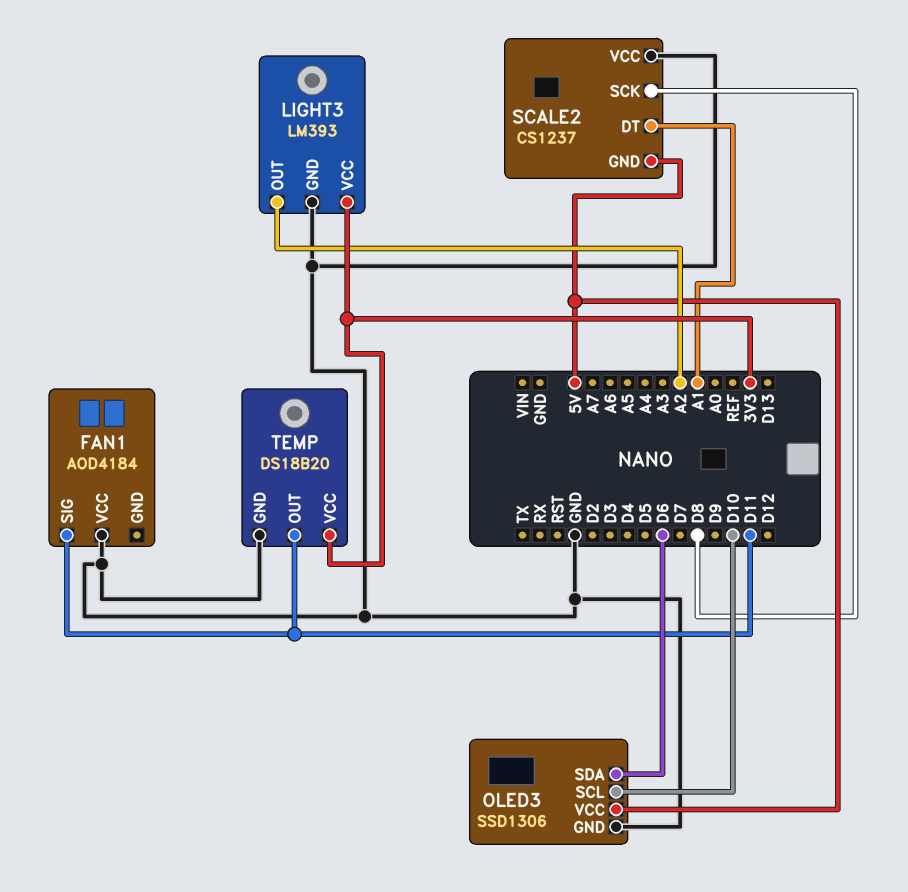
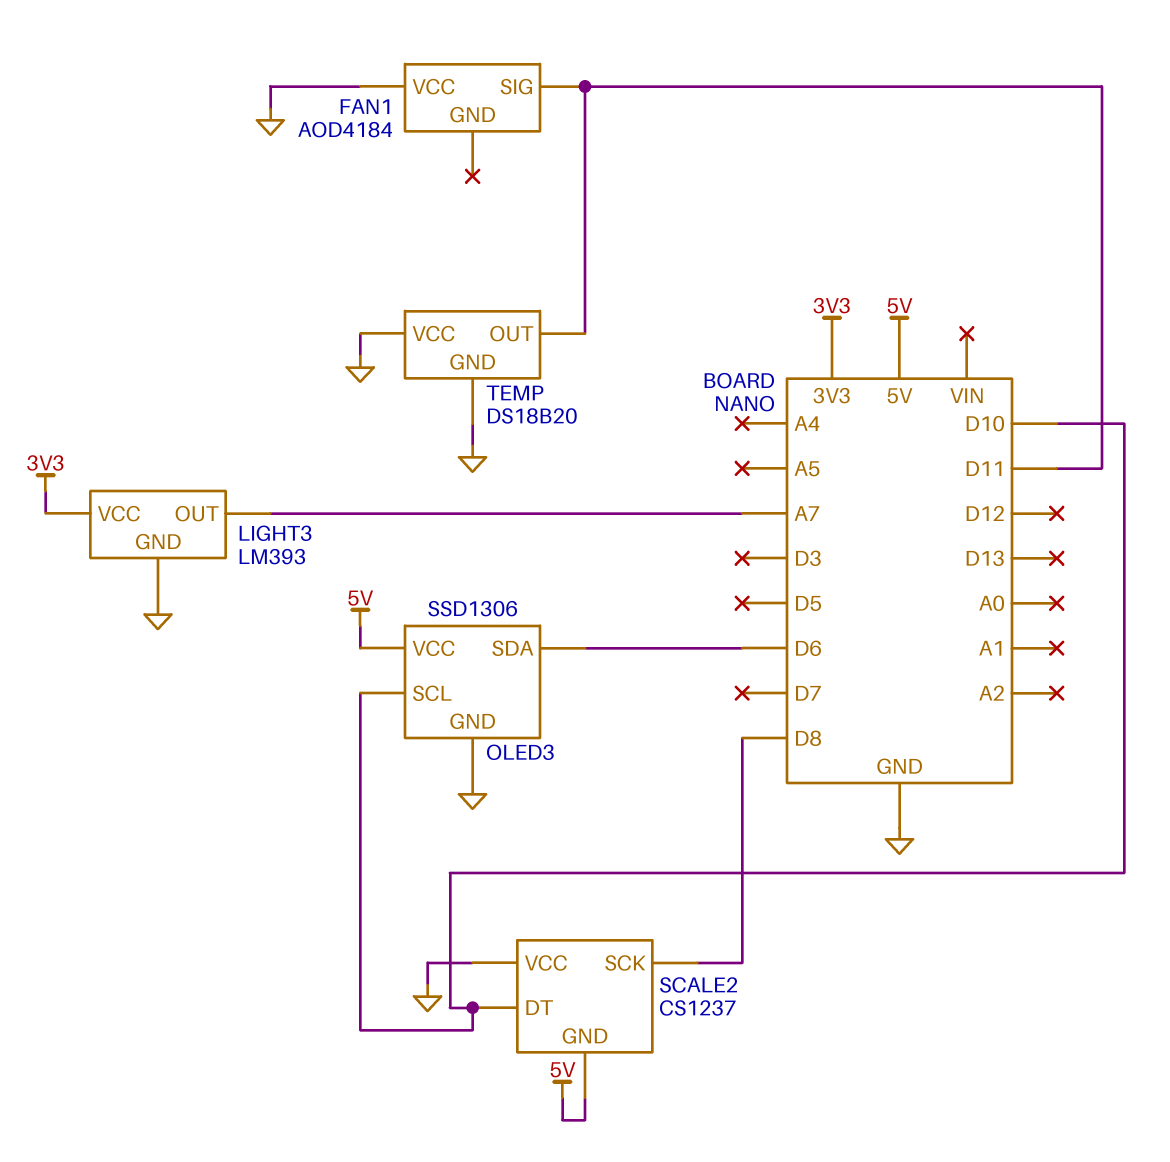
LIGHT3 pin OUT: A2 -> A7
SCALE2 pin DT: A1 -> D10
TEMP pin VCC: 3V3 -> GND

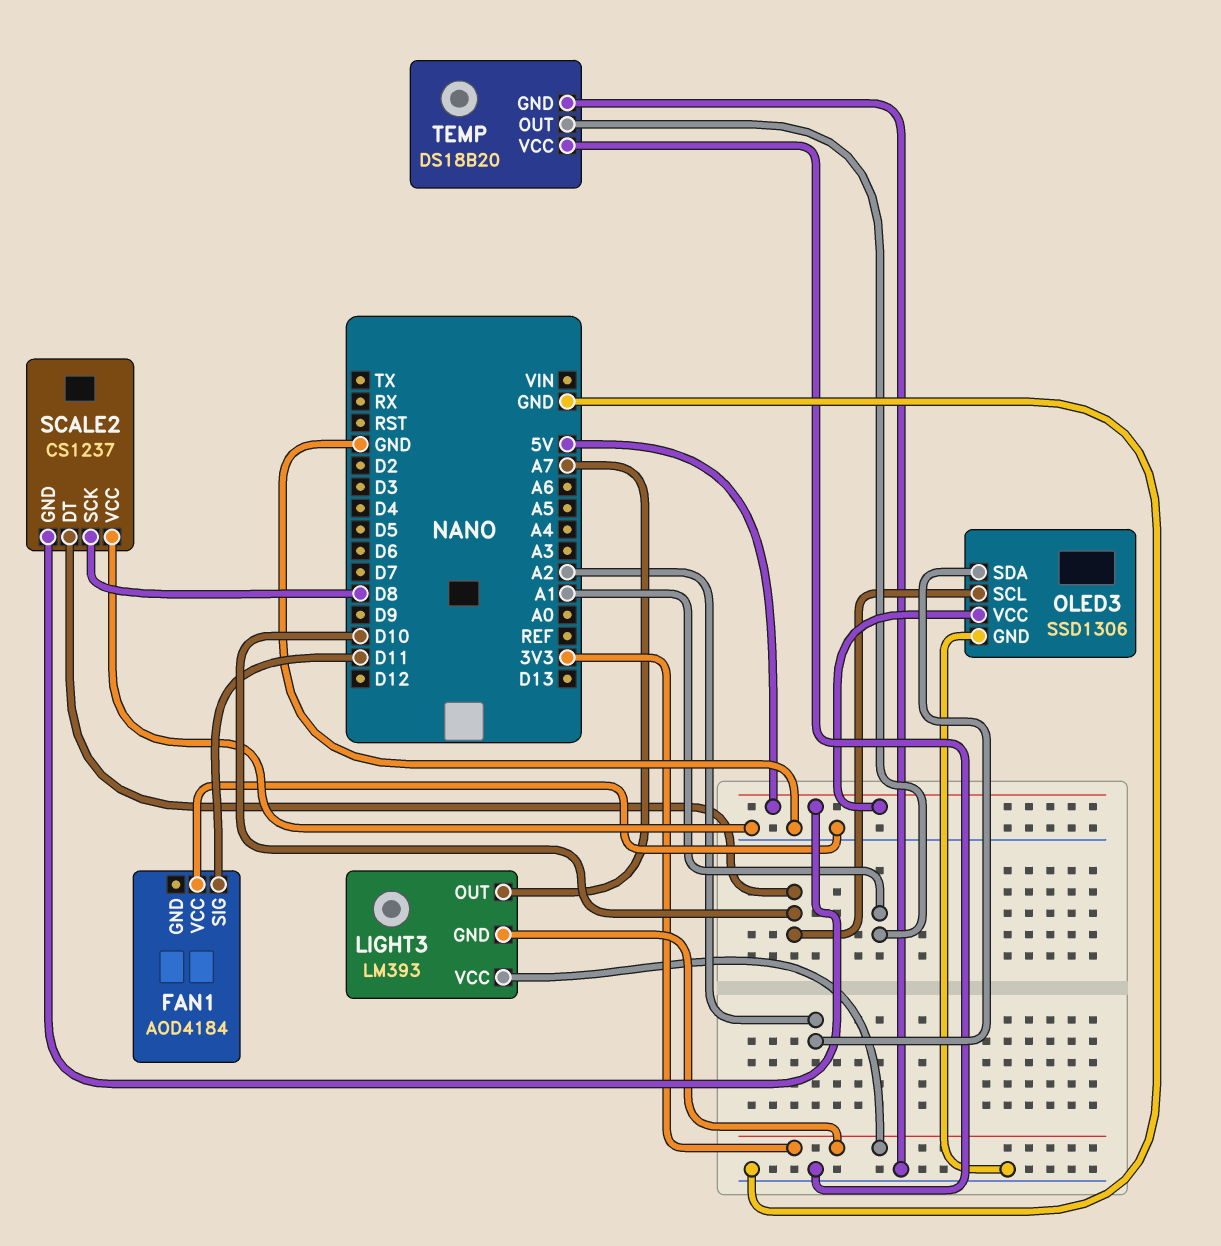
LIGHT3 pin GND: GND -> 3V3
OLED3 pin SDA: D6 -> A2
TEMP pin OUT: D11 -> A1

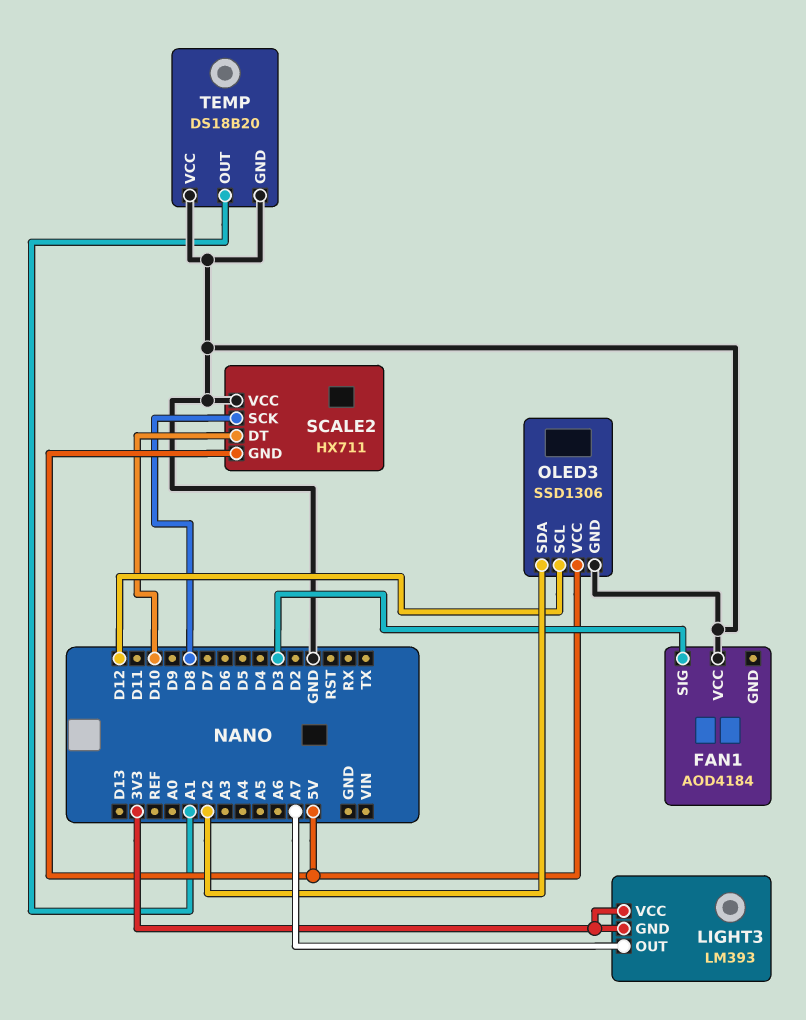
FAN1 pin SIG: D11 -> D3
OLED3 pin SCL: D10 -> D12
SCALE2: CS1237 -> HX711

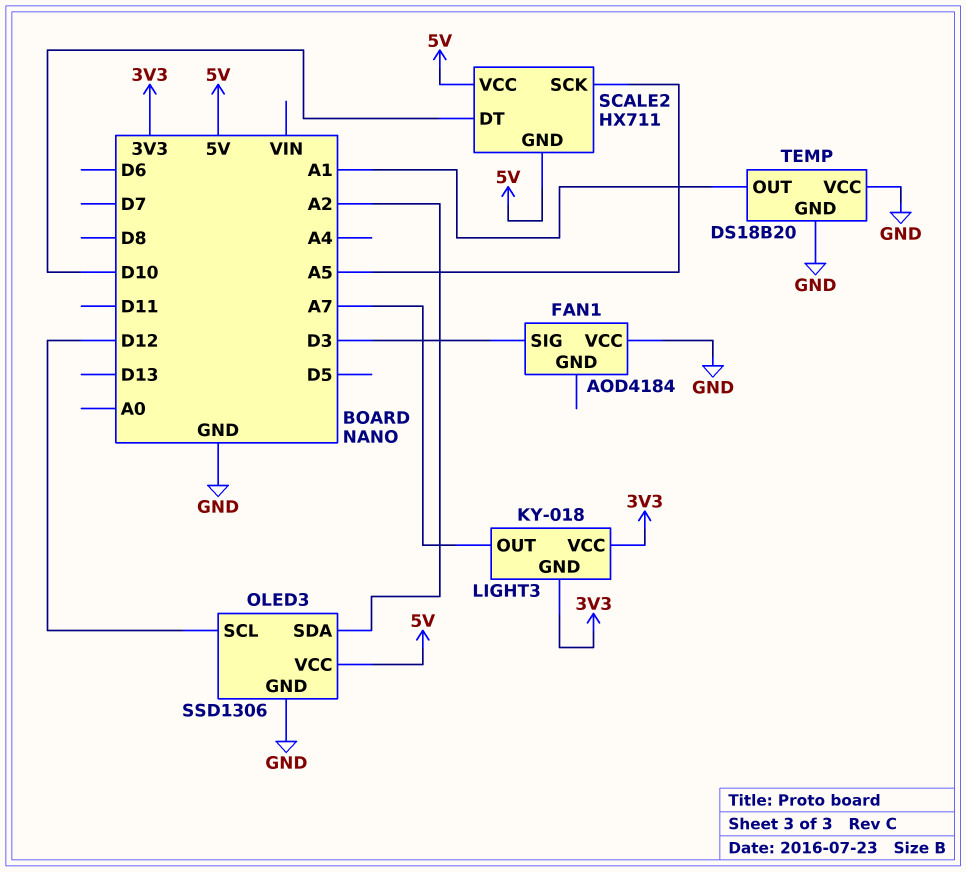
LIGHT3: LM393 -> KY-018
SCALE2 pin SCK: D8 -> A5
SCALE2 pin VCC: GND -> 5V

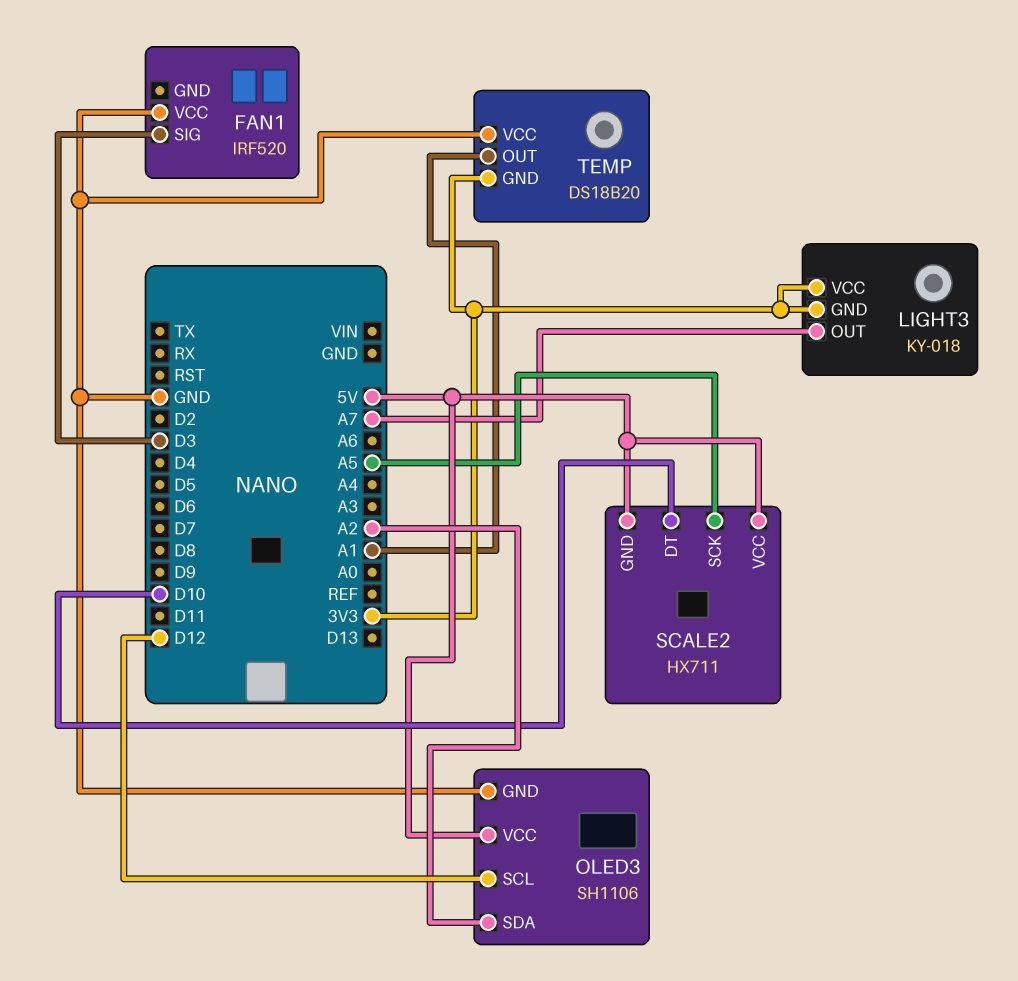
FAN1: AOD4184 -> IRF520
OLED3: SSD1306 -> SH1106
TEMP pin GND: GND -> 3V3

